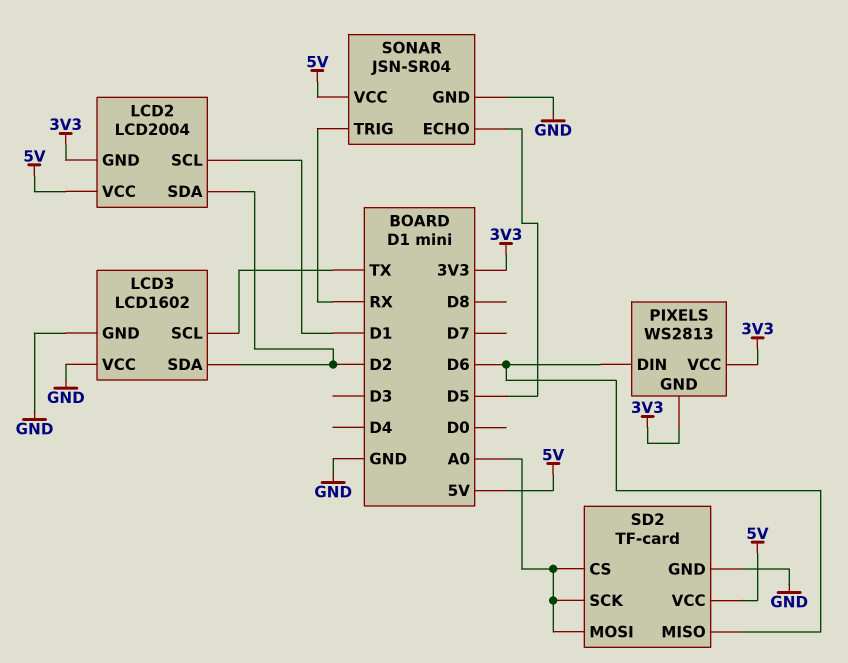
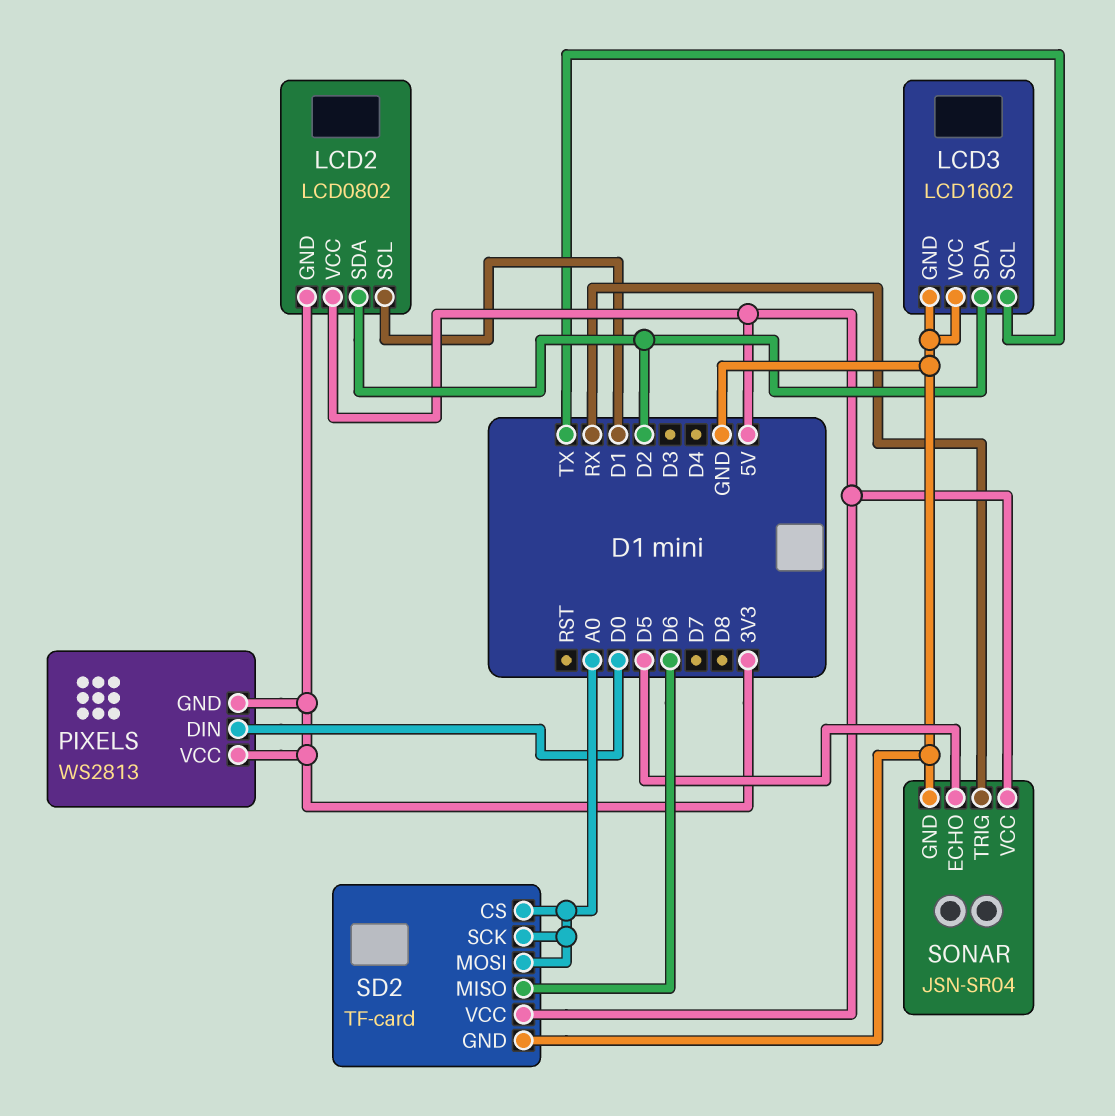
LCD2: LCD2004 -> LCD0802
PIXELS pin DIN: D6 -> D0

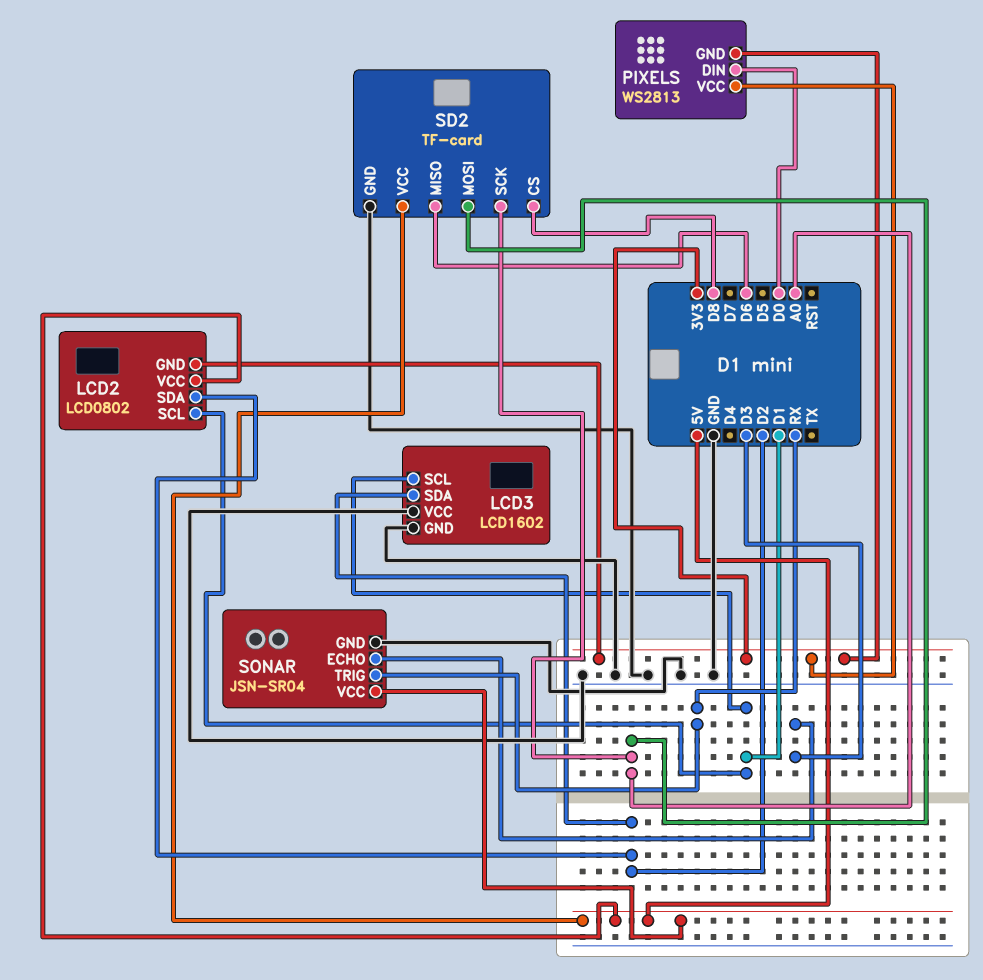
LCD3 pin SCL: TX -> D1
SD2 pin CS: A0 -> D8
SONAR pin ECHO: D5 -> D3

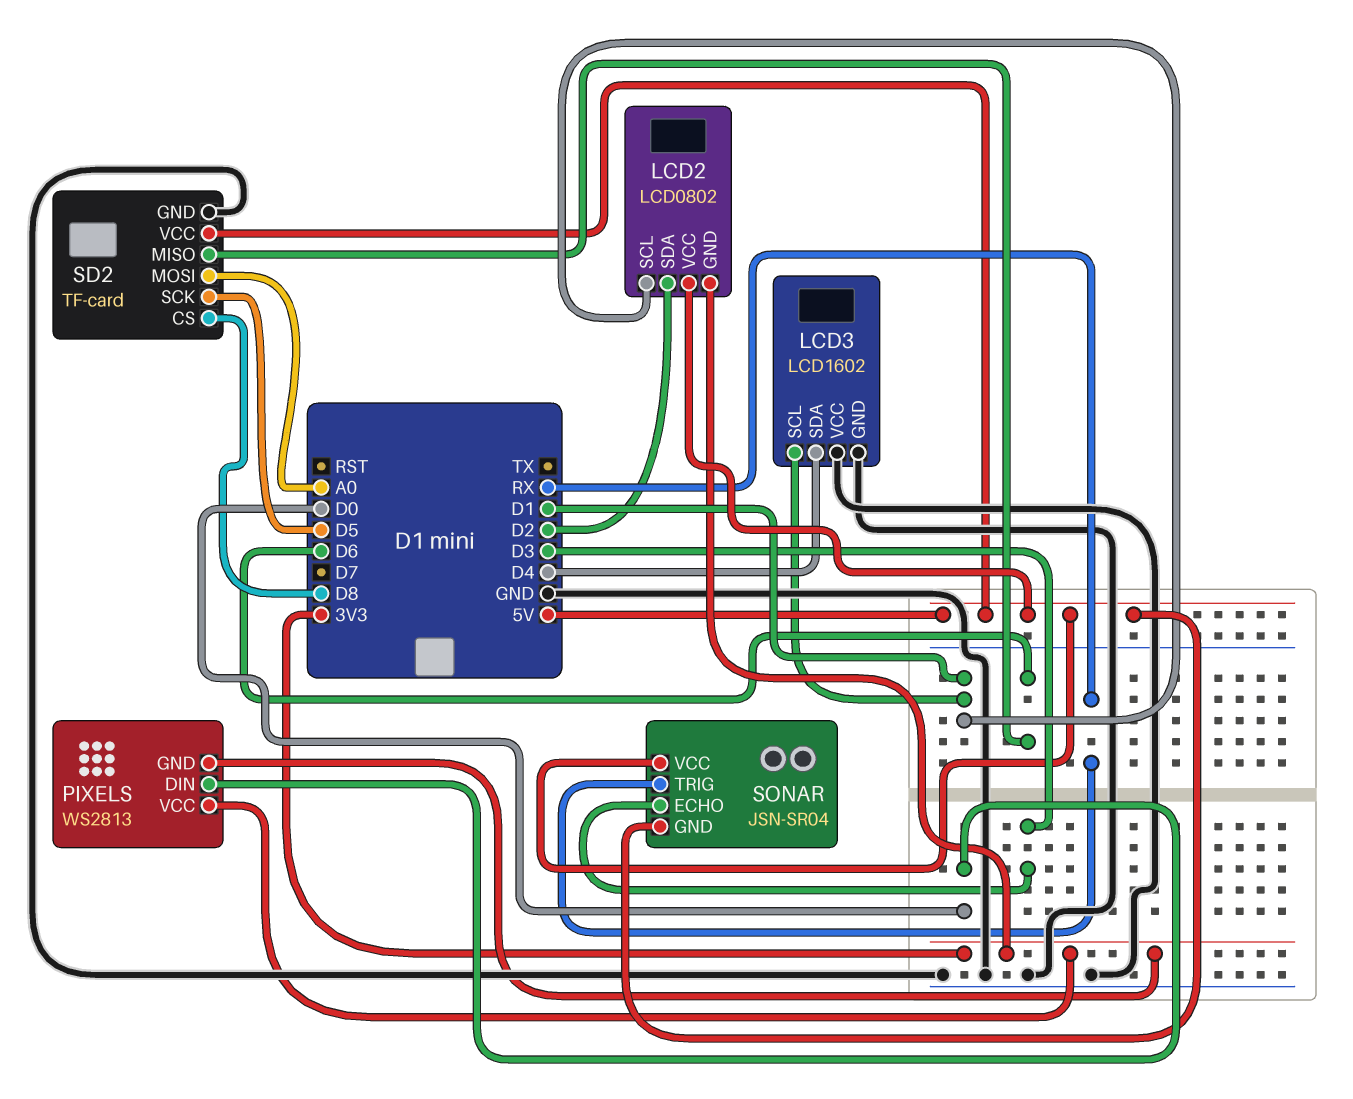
LCD3 pin SDA: D2 -> D4
SD2 pin SCK: A0 -> D5
SONAR pin GND: GND -> 5V

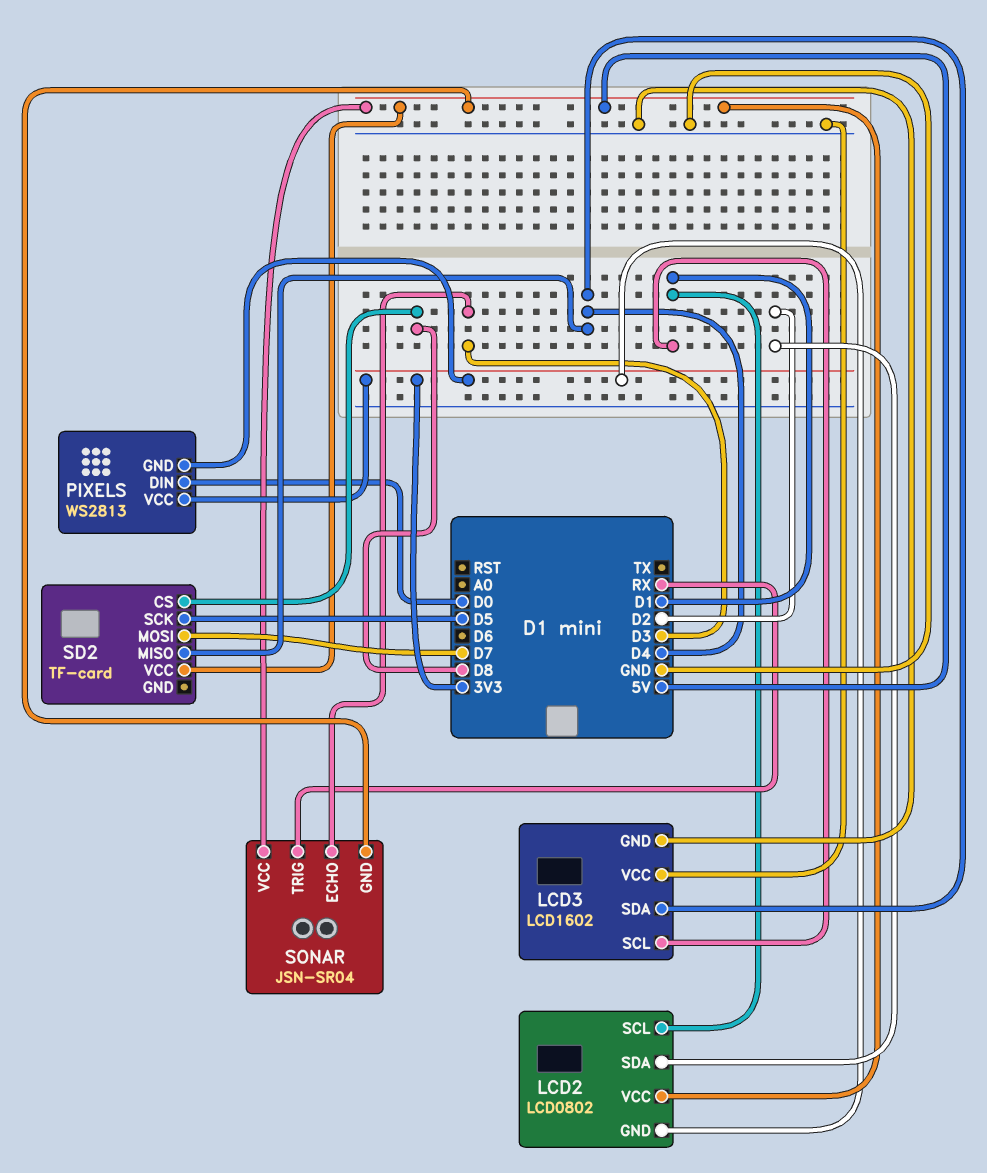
SD2 pin GND: GND -> none
SD2 pin MISO: D6 -> D4
SD2 pin MOSI: A0 -> D7

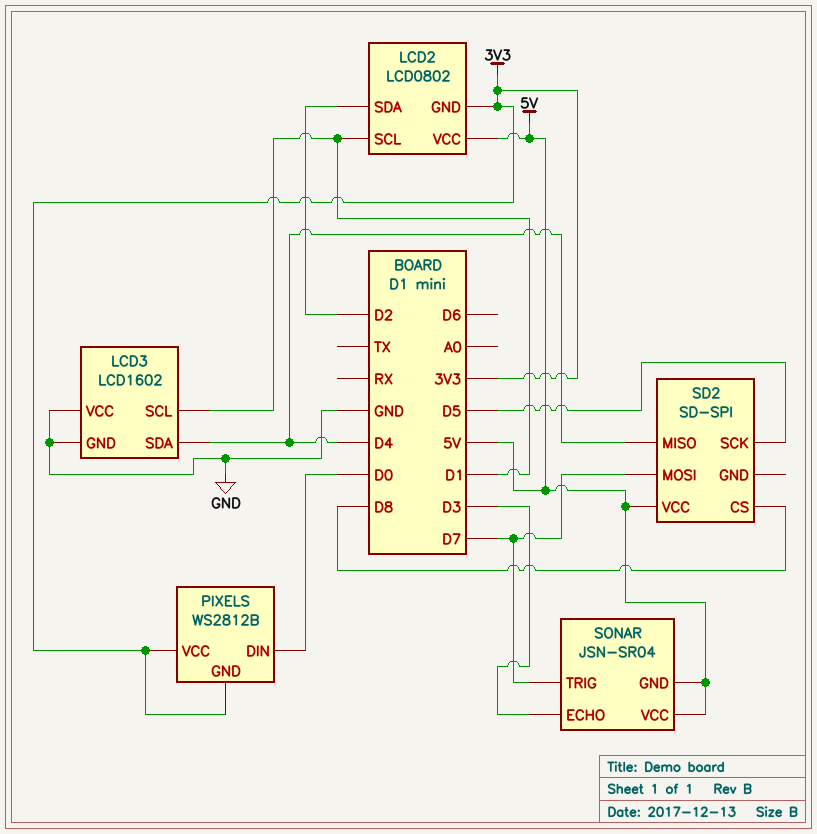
PIXELS: WS2813 -> WS2812B
SD2: TF-card -> SD-SPI
SONAR pin TRIG: RX -> D7

